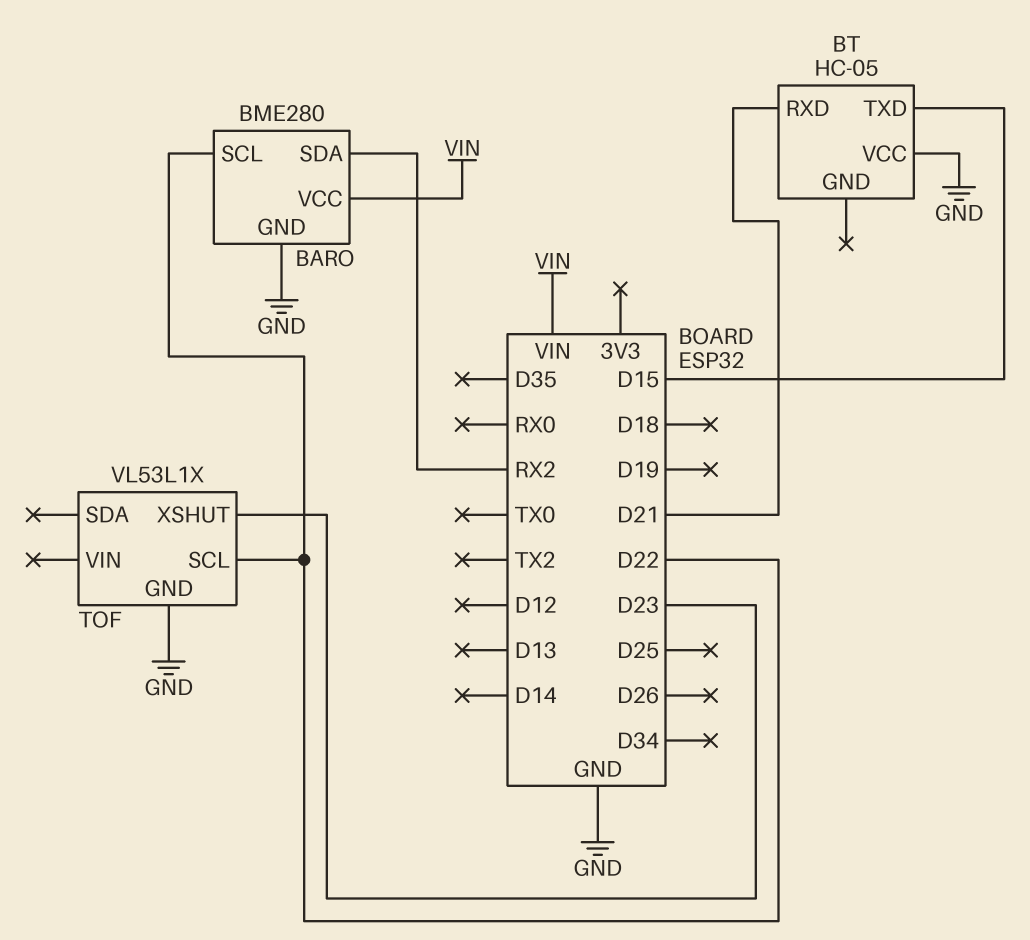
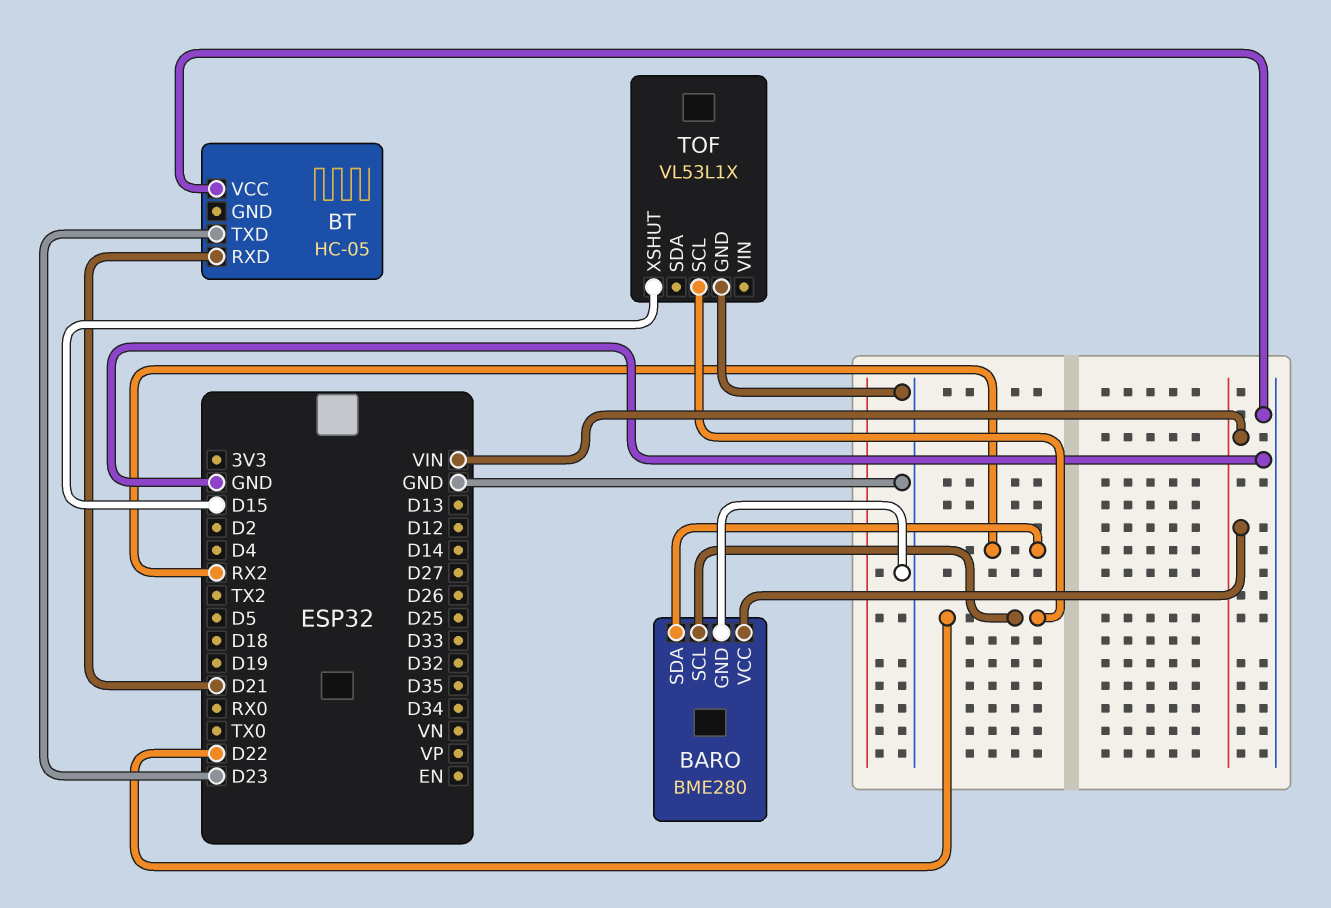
BT pin TXD: D15 -> D23
TOF pin XSHUT: D23 -> D15

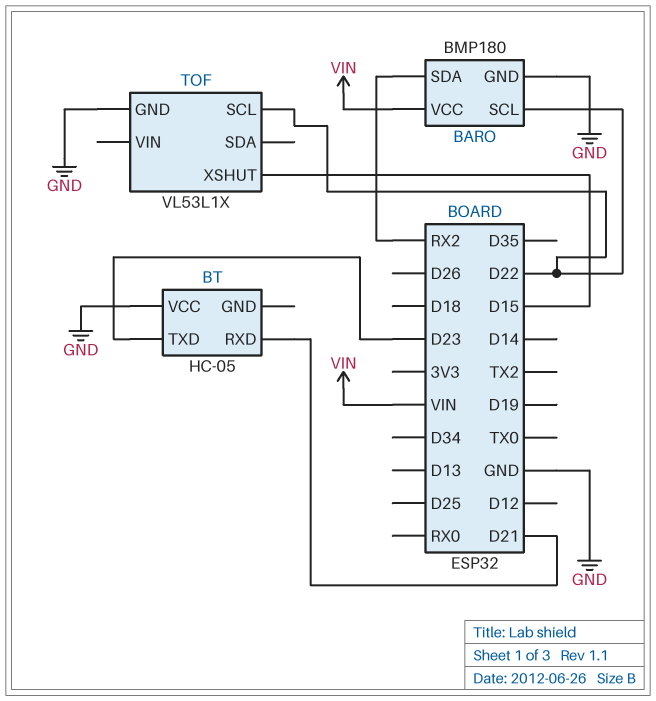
BARO: BME280 -> BMP180

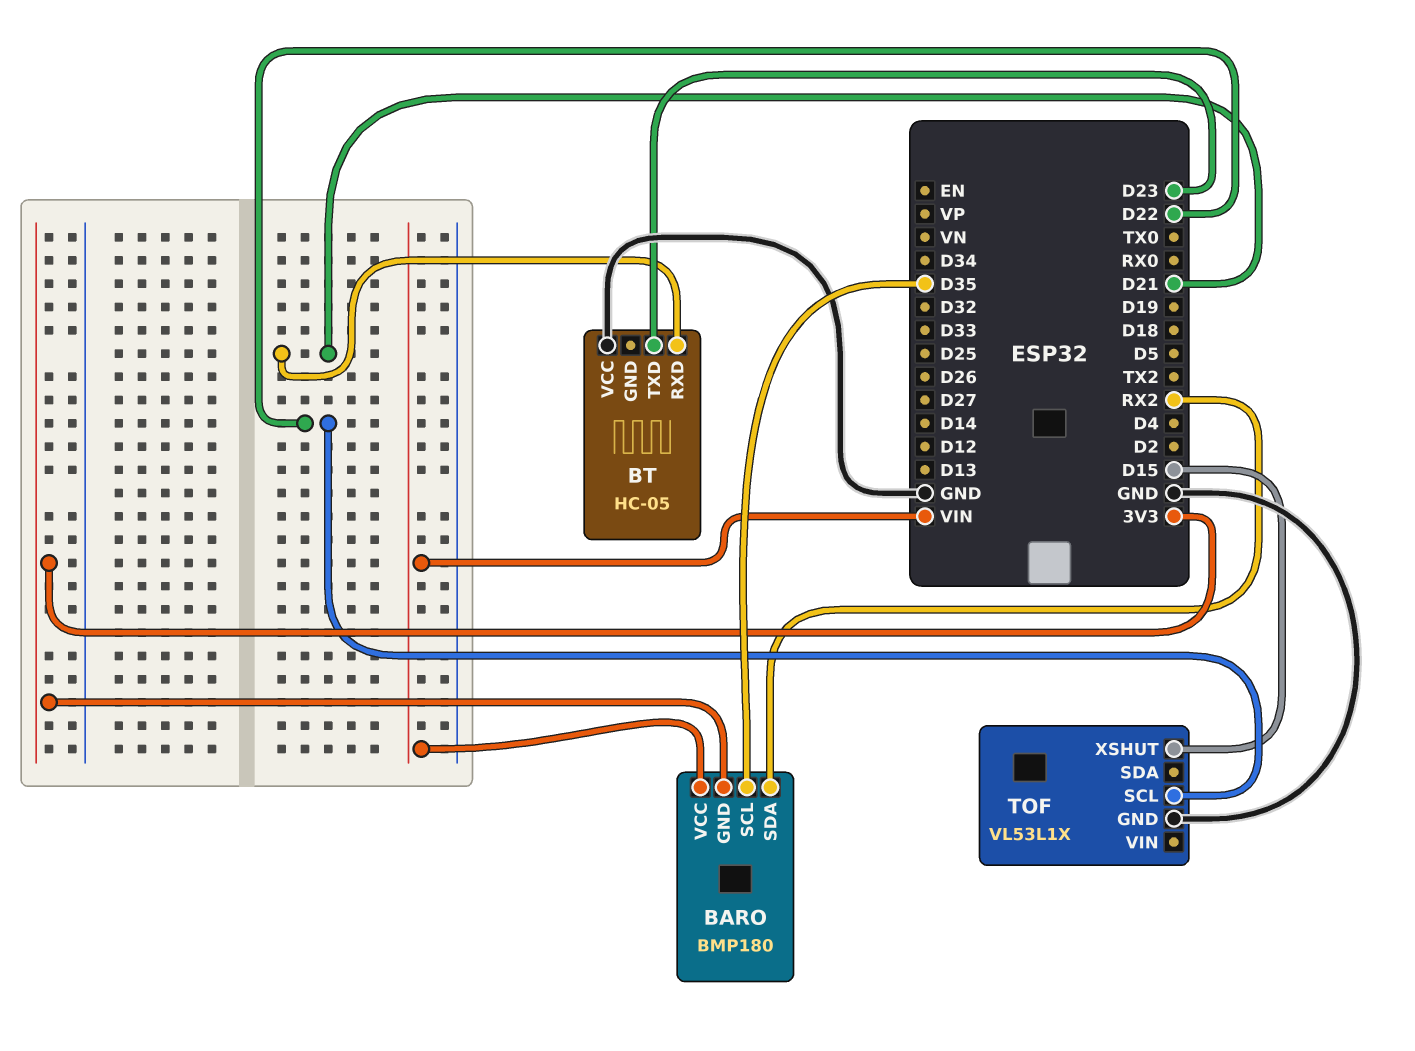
BARO pin GND: GND -> 3V3
BARO pin SCL: D22 -> D35

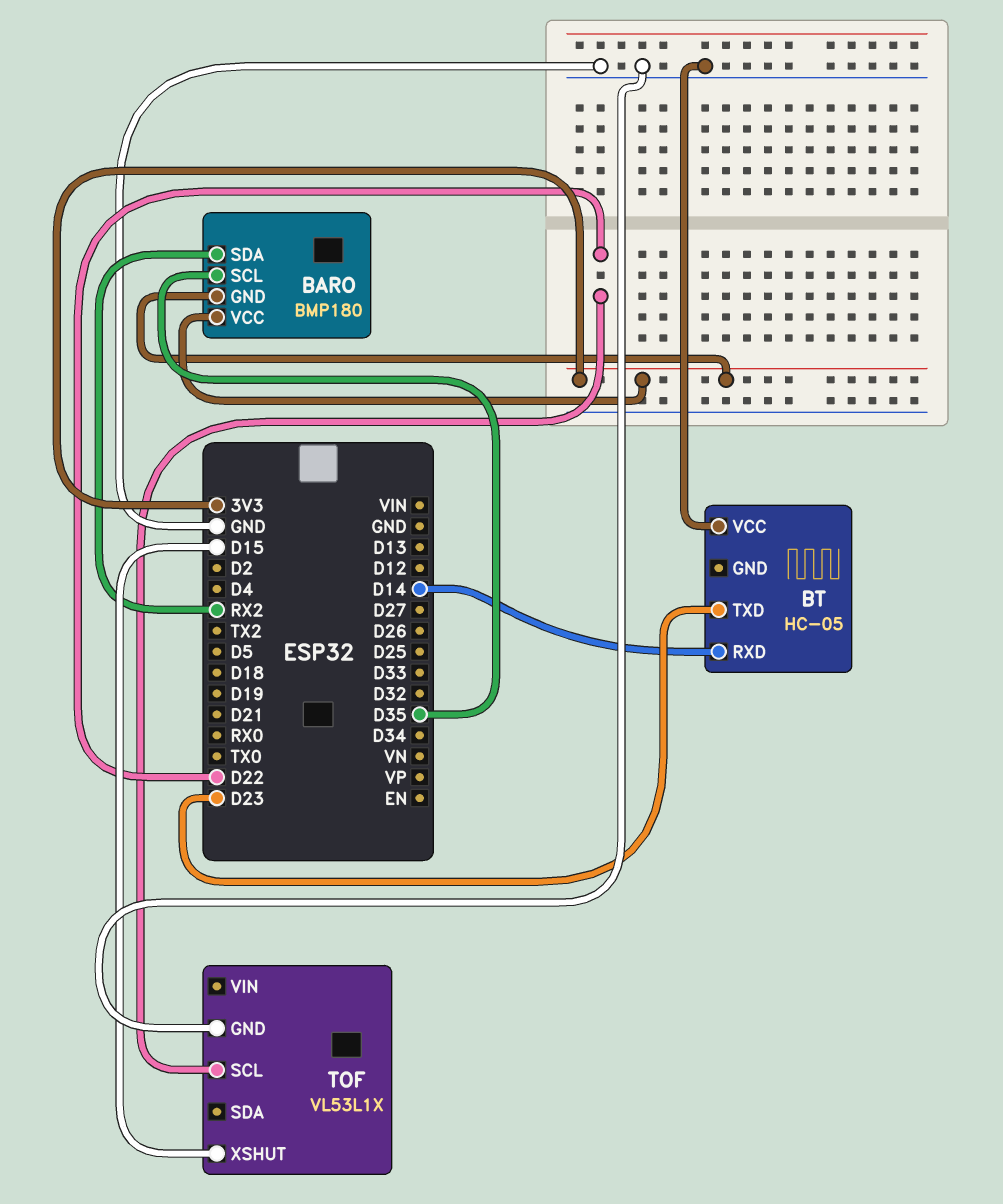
BARO pin VCC: VIN -> 3V3
BT pin RXD: D21 -> D14

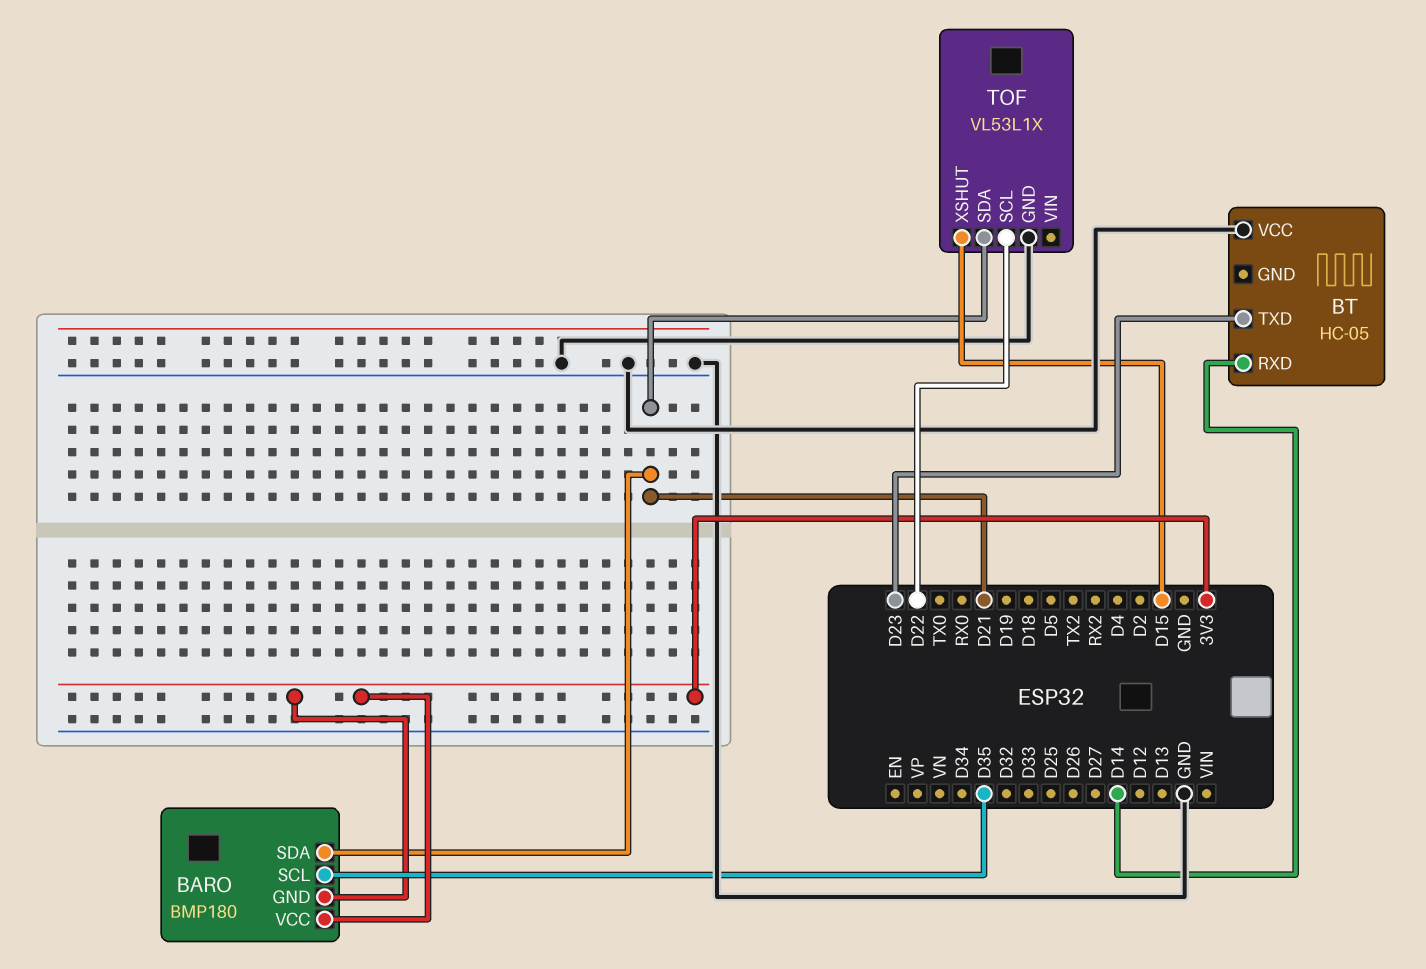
BARO pin SDA: RX2 -> D21
TOF pin SDA: none -> D21

